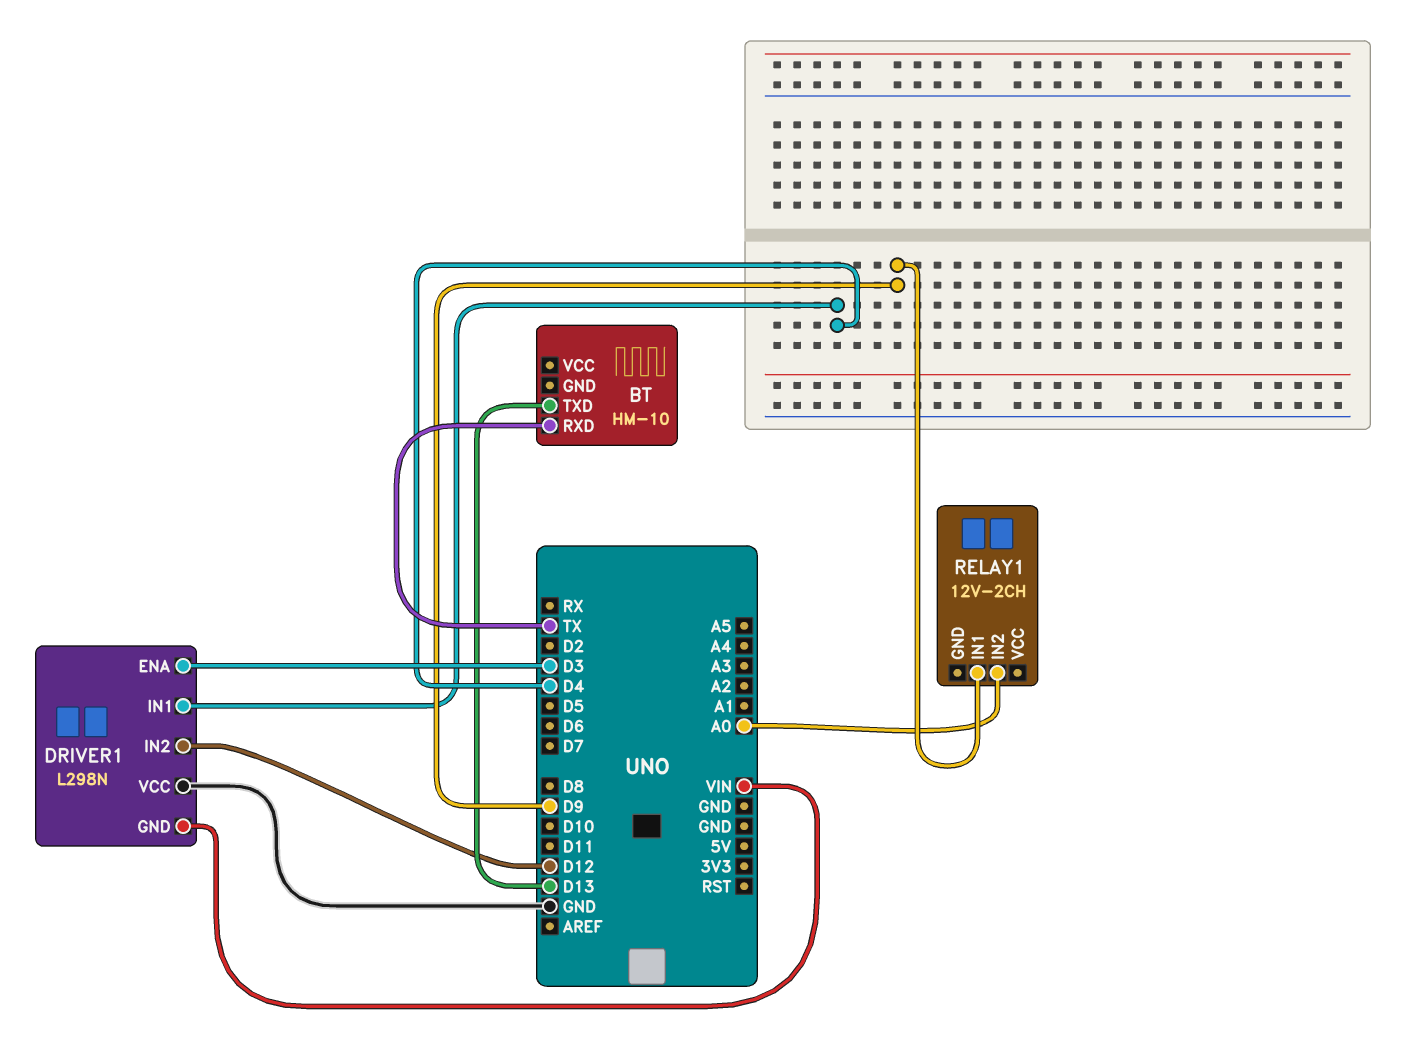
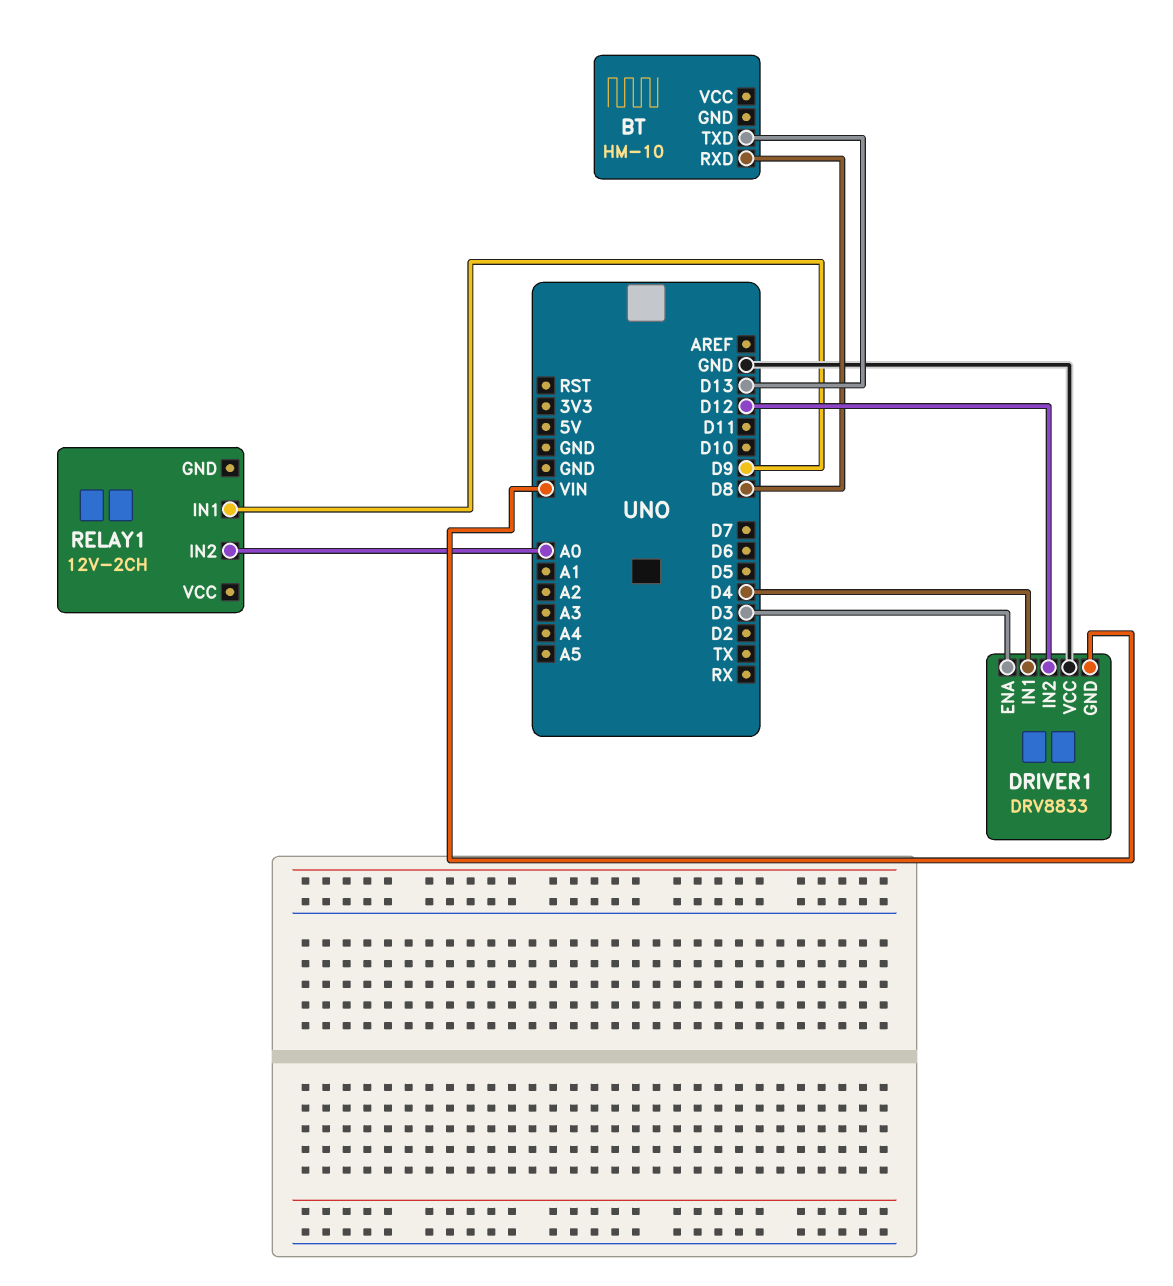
BT pin RXD: TX -> D8
DRIVER1: L298N -> DRV8833

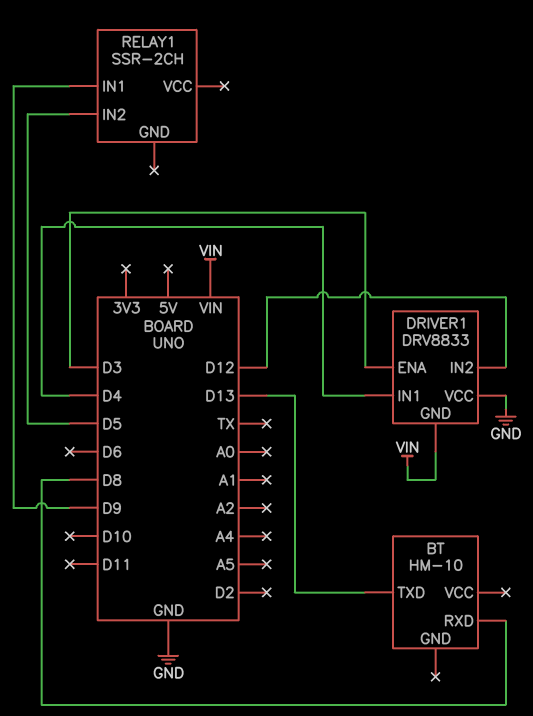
RELAY1: 12V-2CH -> SSR-2CH
RELAY1 pin IN2: A0 -> D5

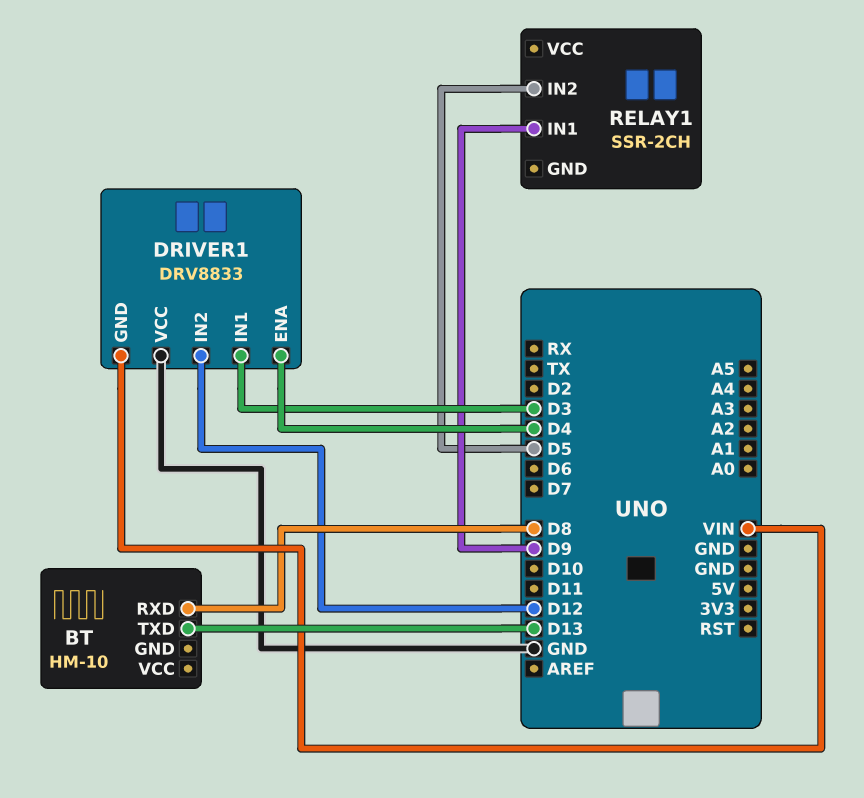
DRIVER1 pin ENA: D3 -> D4
DRIVER1 pin IN1: D4 -> D3

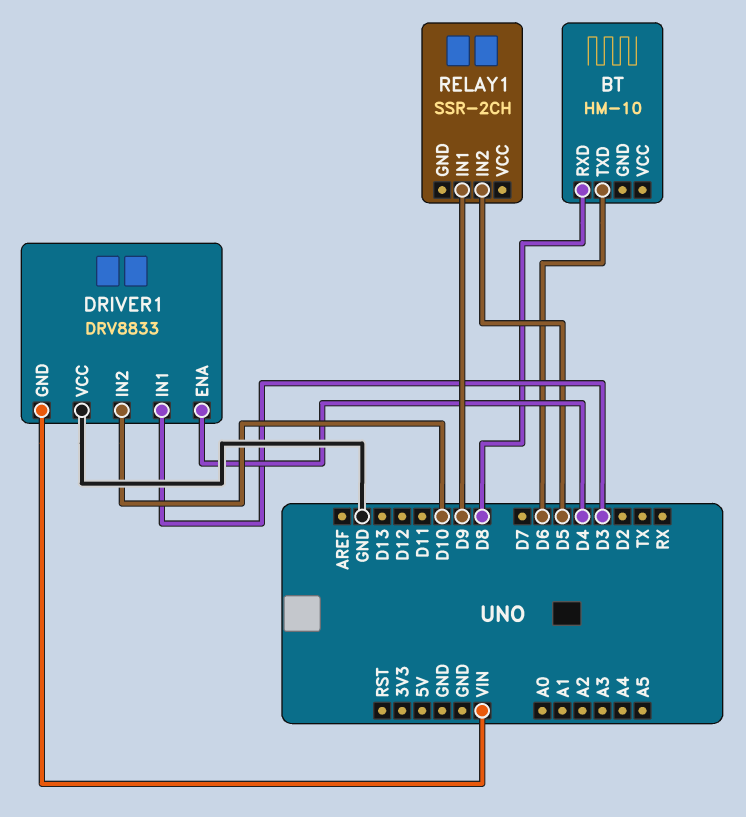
BT pin TXD: D13 -> D6
DRIVER1 pin IN2: D12 -> D10

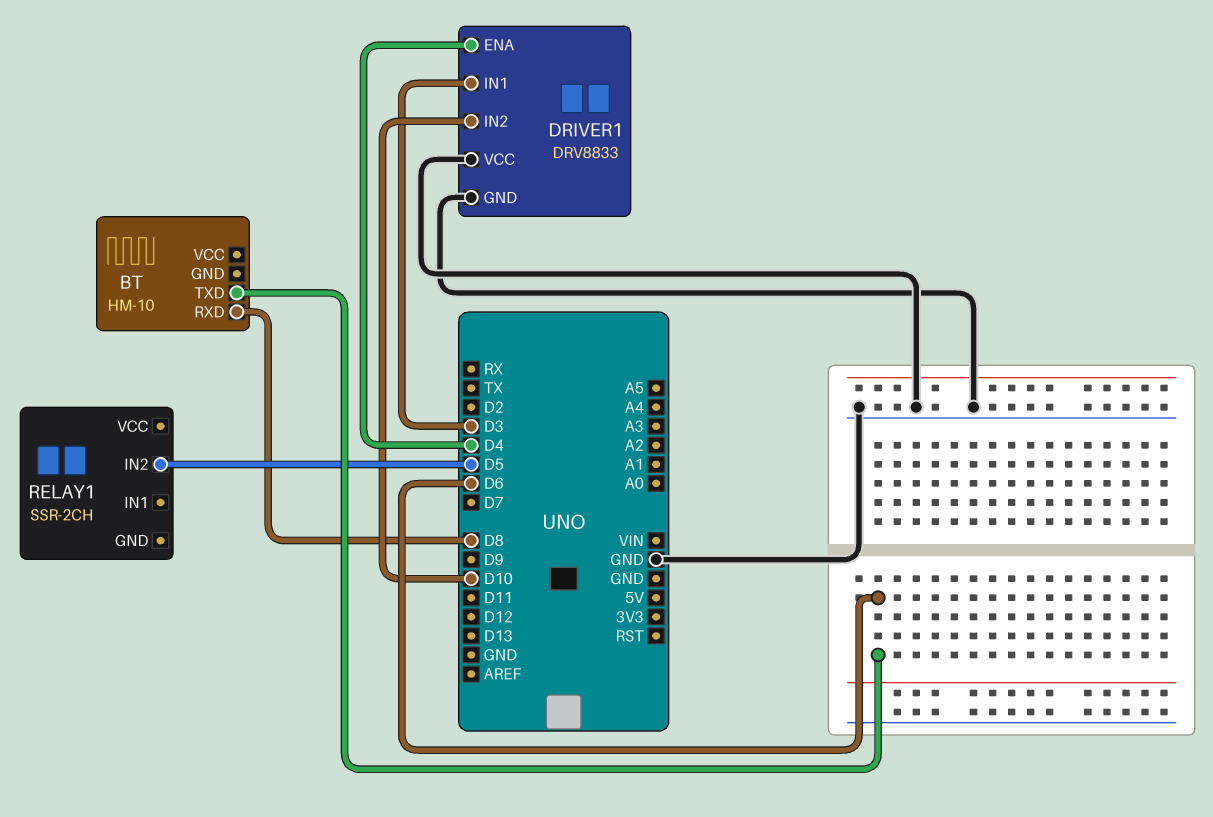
DRIVER1 pin GND: VIN -> GND
RELAY1 pin IN1: D9 -> none

